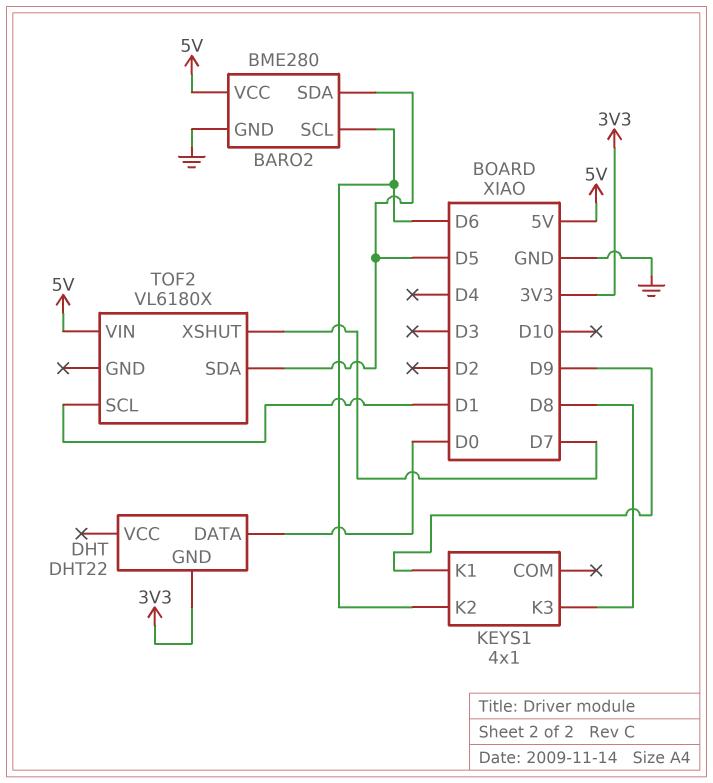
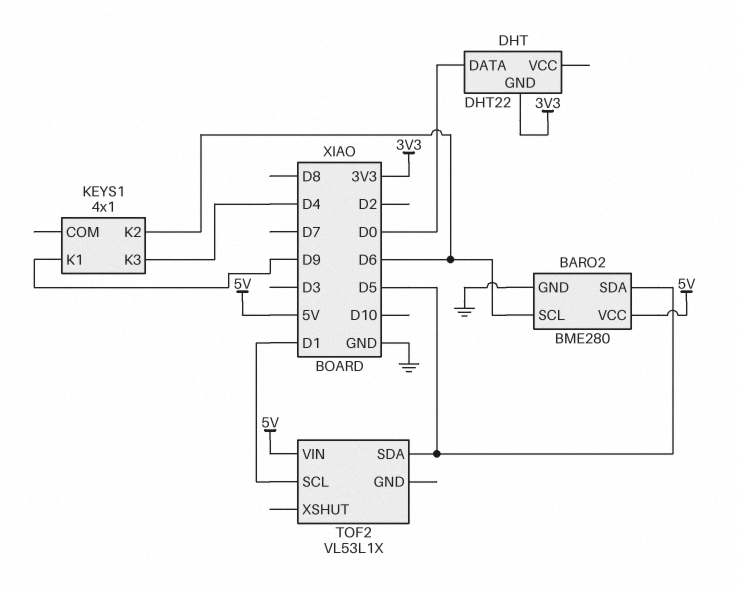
KEYS1 pin K3: D8 -> D4
TOF2: VL6180X -> VL53L1X
TOF2 pin XSHUT: D7 -> none

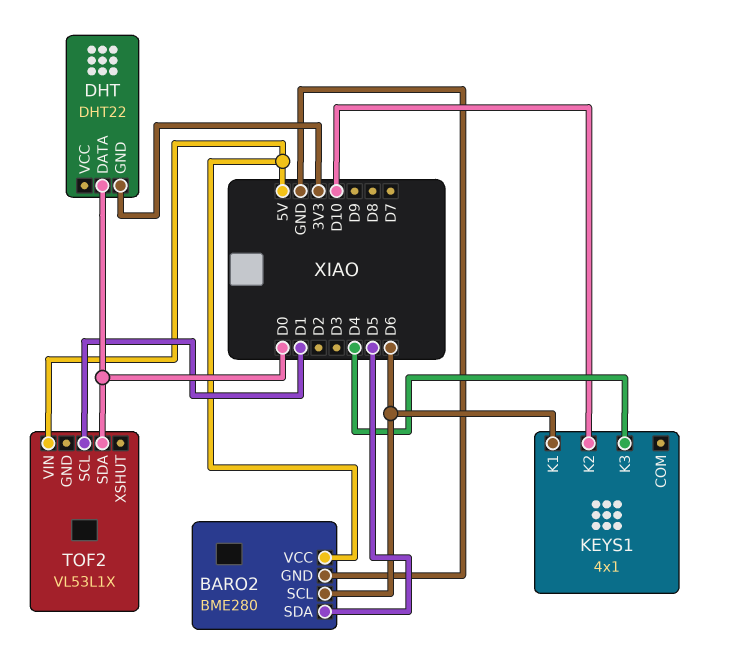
KEYS1 pin K1: D9 -> D6
KEYS1 pin K2: D6 -> D10
TOF2 pin SDA: D5 -> D0

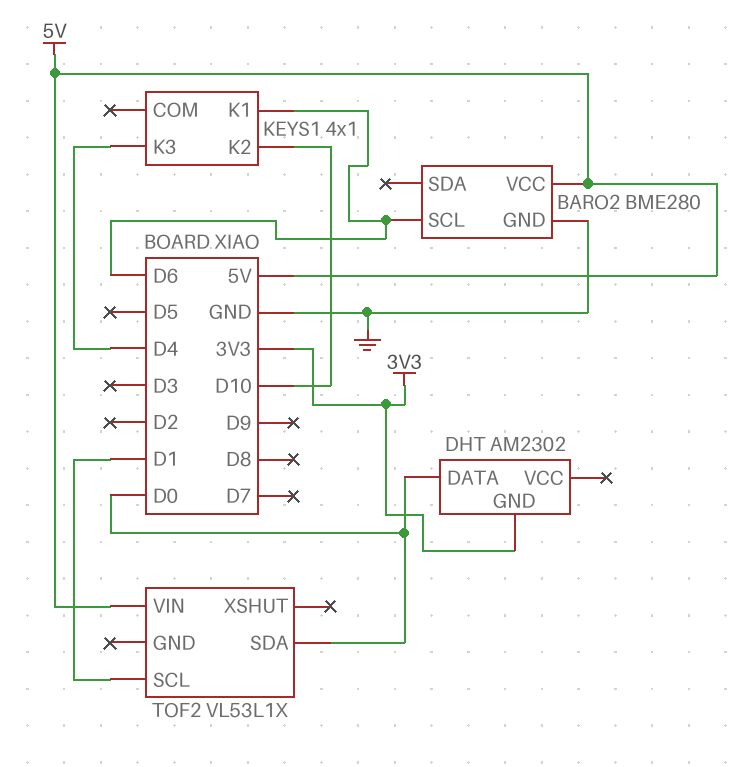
BARO2 pin SDA: D5 -> none
DHT: DHT22 -> AM2302

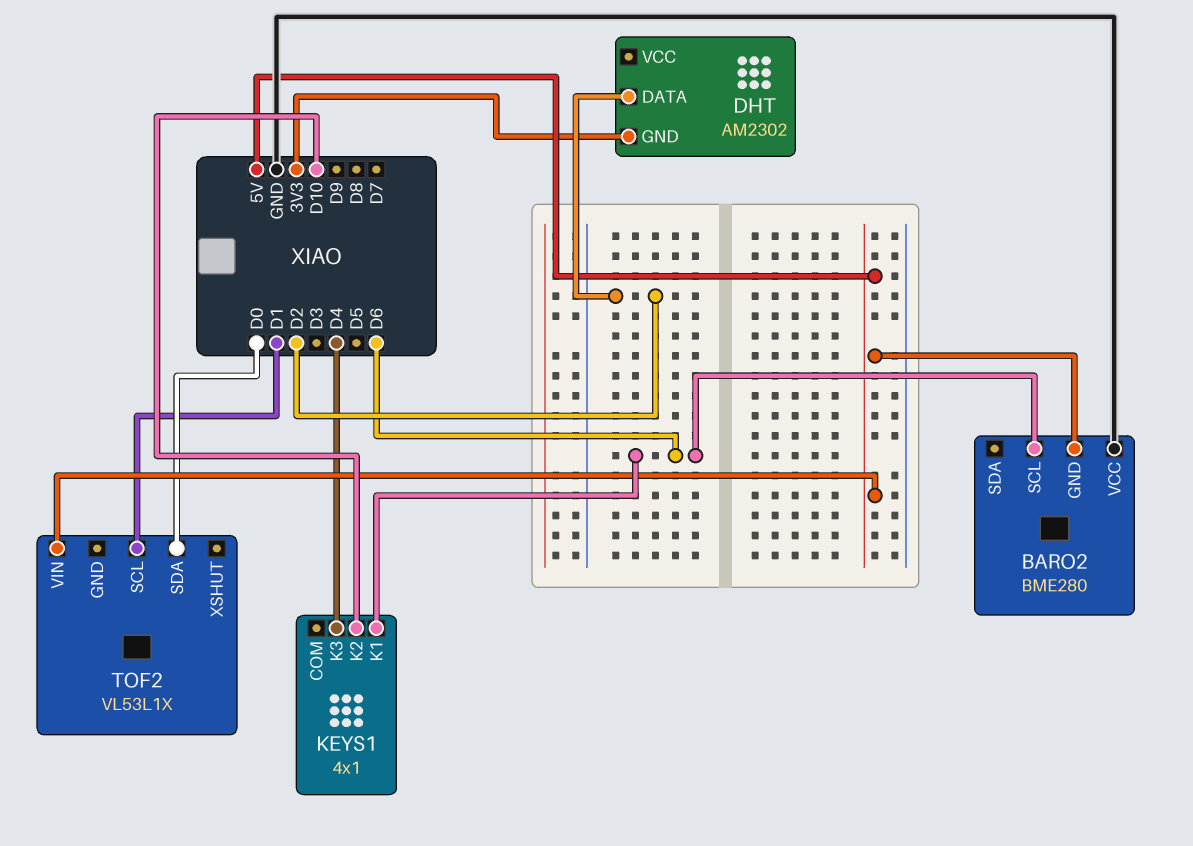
BARO2 pin GND: GND -> 5V
BARO2 pin VCC: 5V -> GND
DHT pin DATA: D0 -> D2

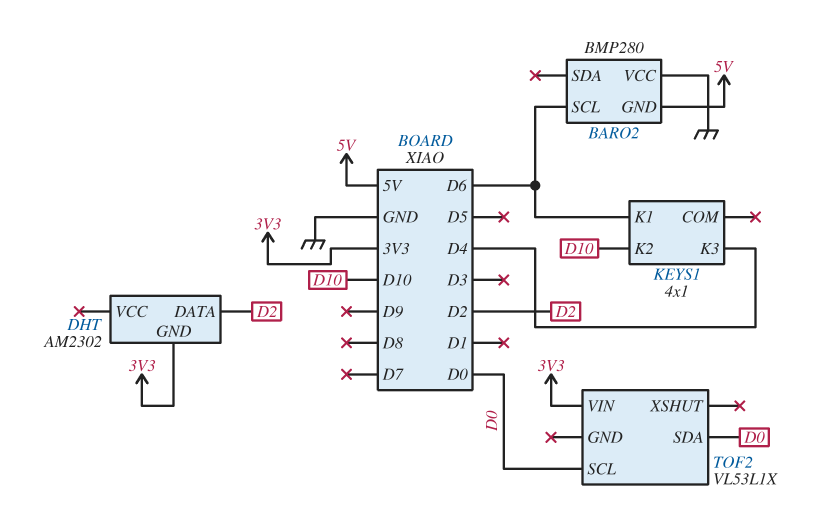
BARO2: BME280 -> BMP280
TOF2 pin SCL: D1 -> D0
TOF2 pin VIN: 5V -> 3V3

